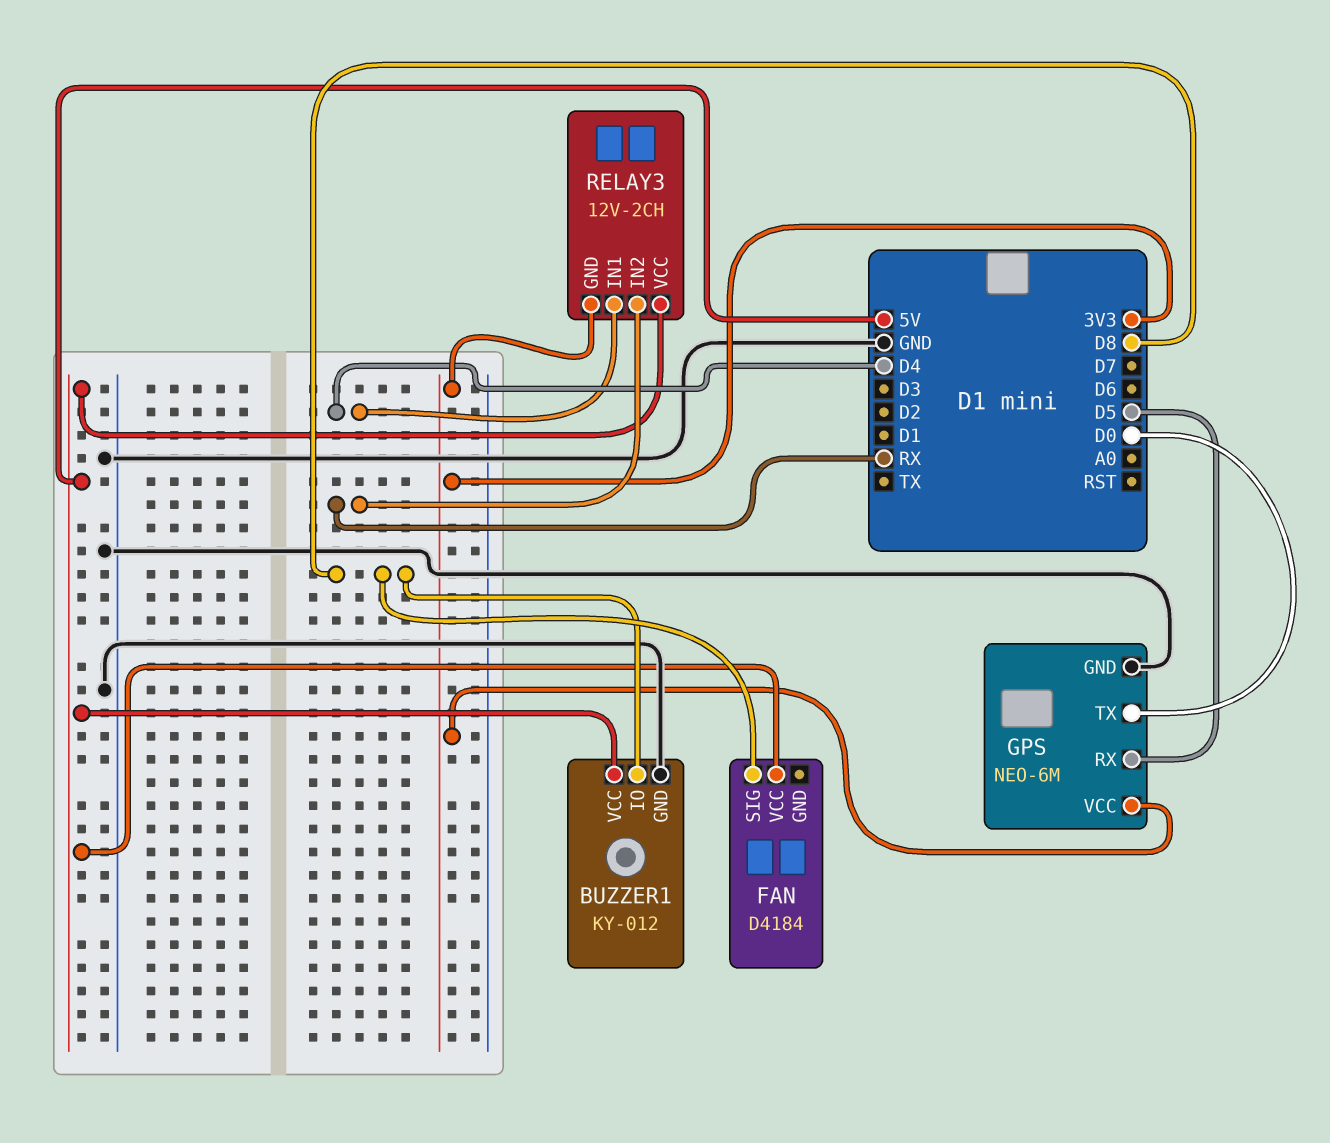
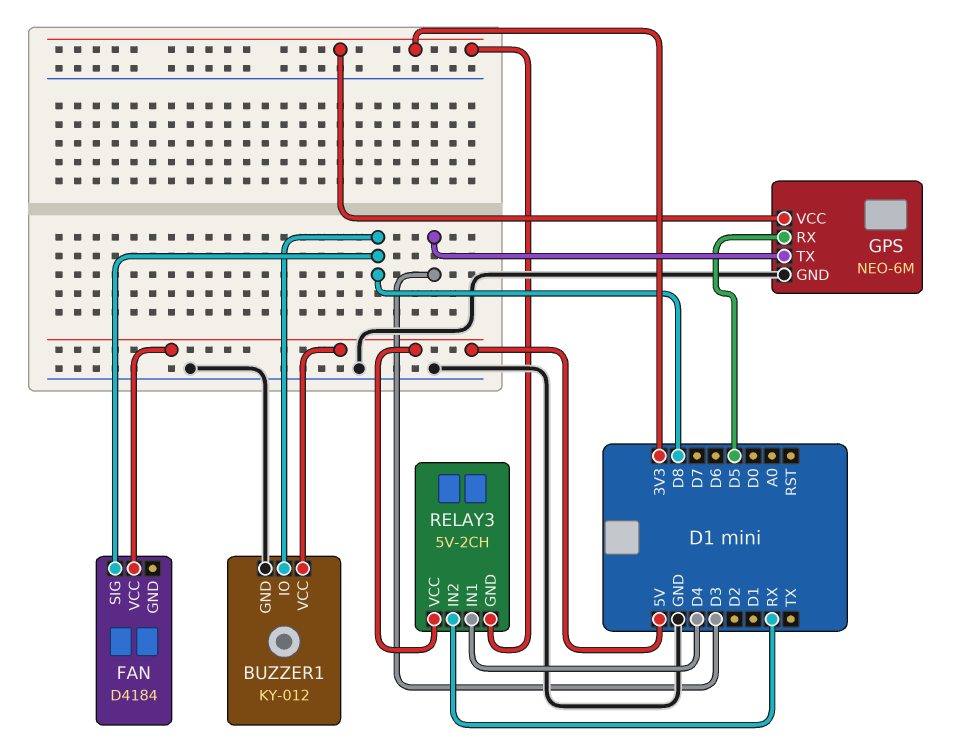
GPS pin TX: D0 -> D3
RELAY3: 12V-2CH -> 5V-2CH

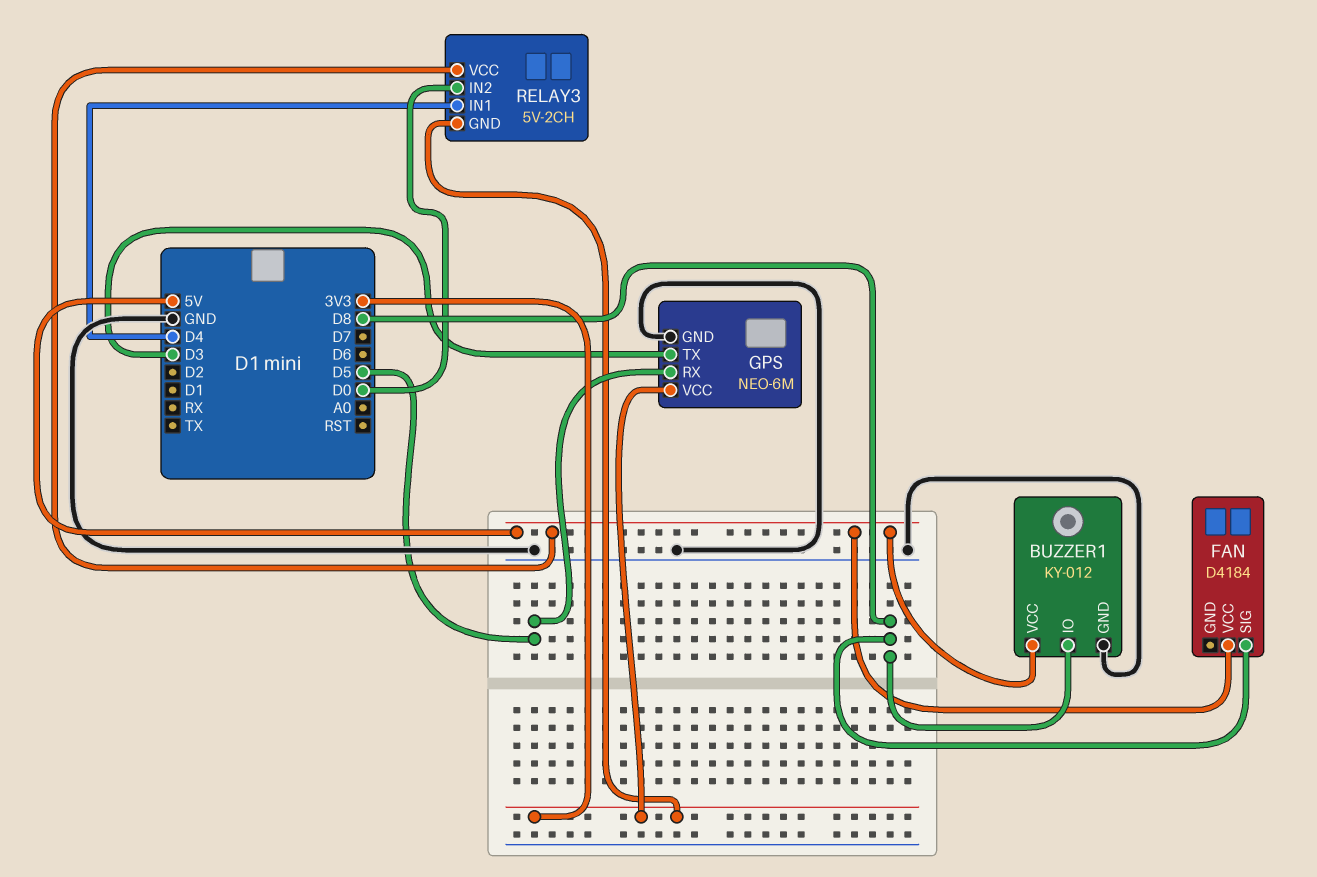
RELAY3 pin IN2: RX -> D0

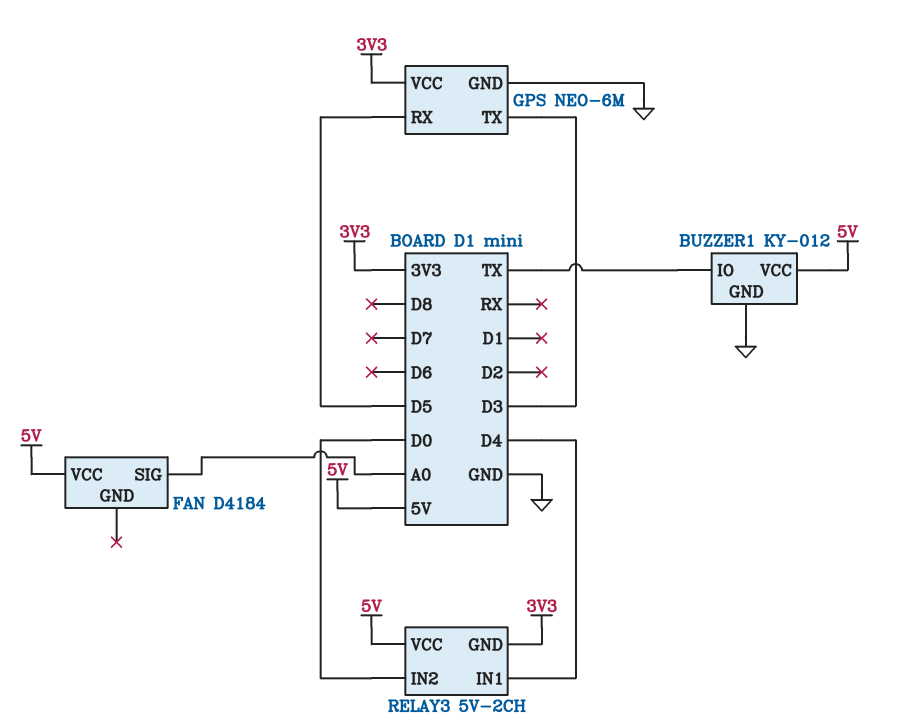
BUZZER1 pin IO: D8 -> TX
FAN pin SIG: D8 -> A0

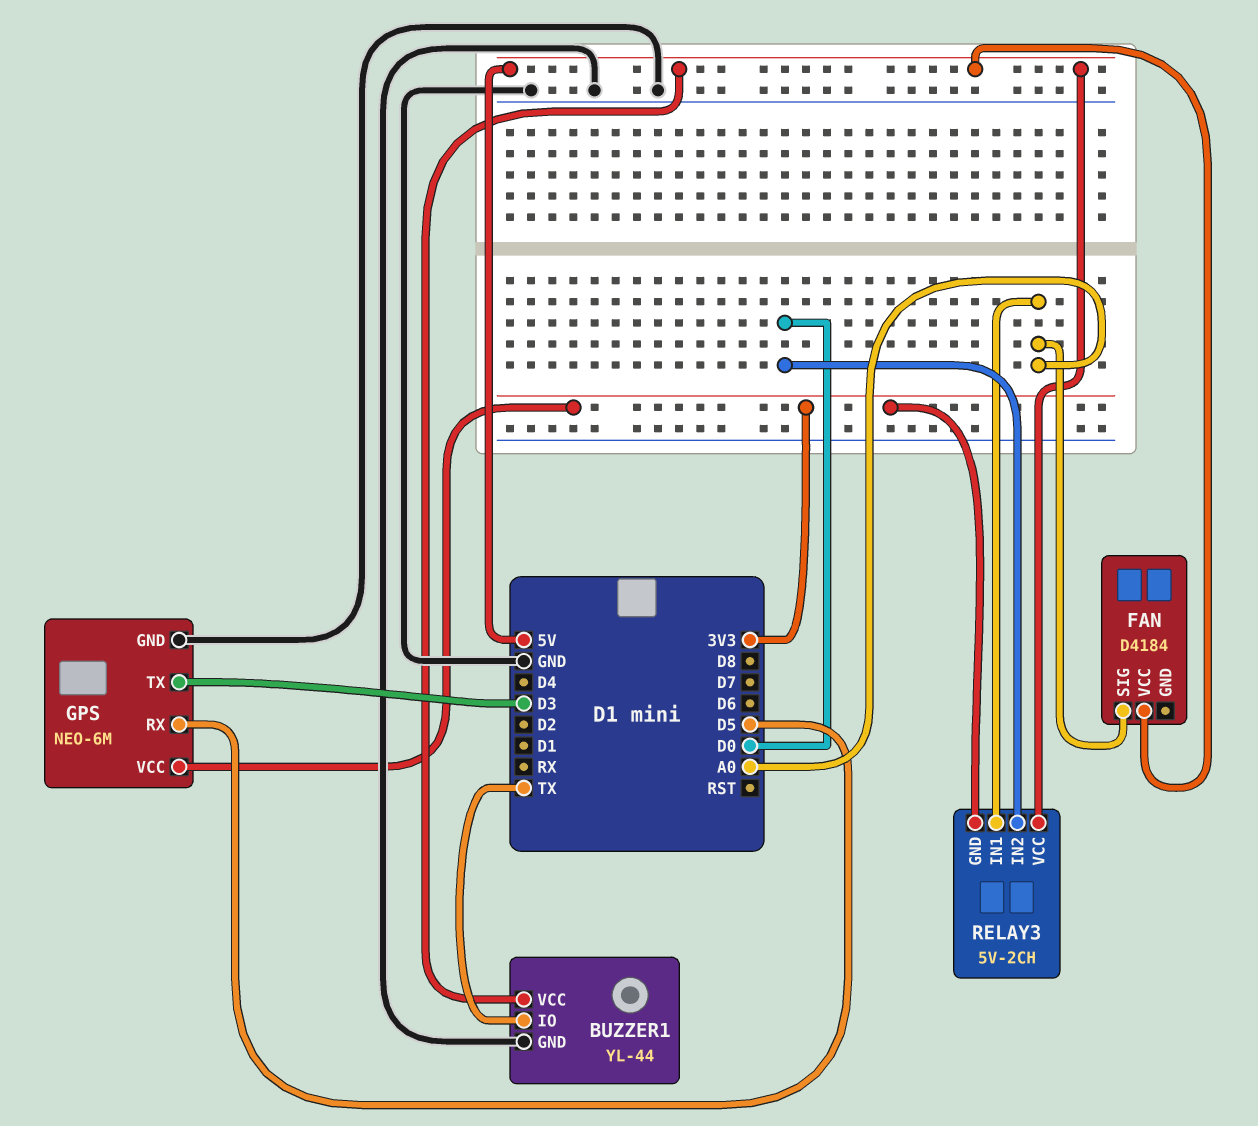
BUZZER1: KY-012 -> YL-44
RELAY3 pin IN1: D4 -> A0

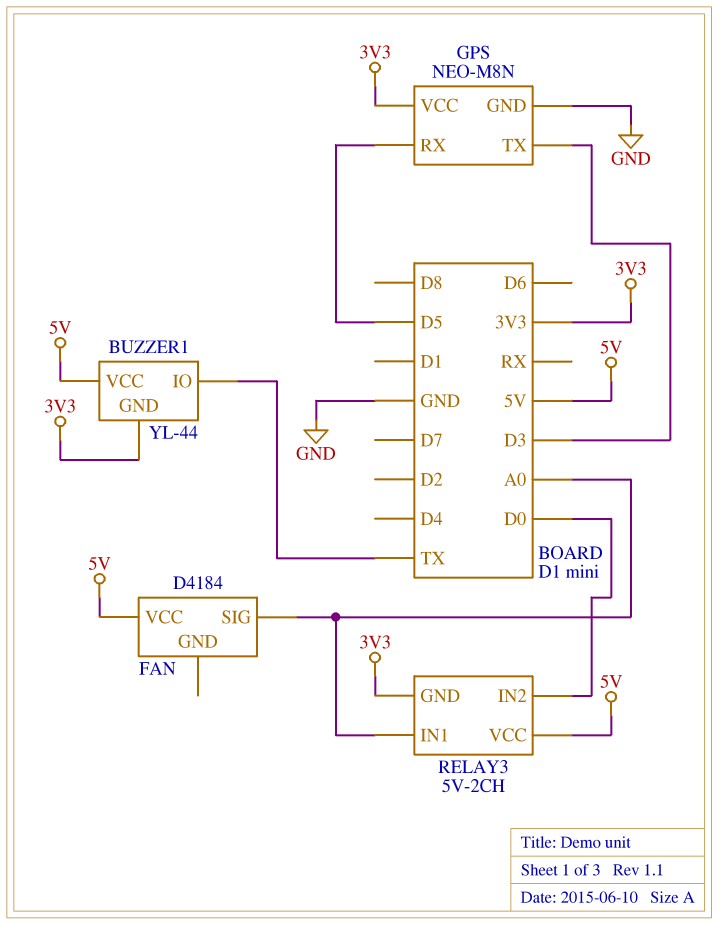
BUZZER1 pin GND: GND -> 3V3
GPS: NEO-6M -> NEO-M8N

